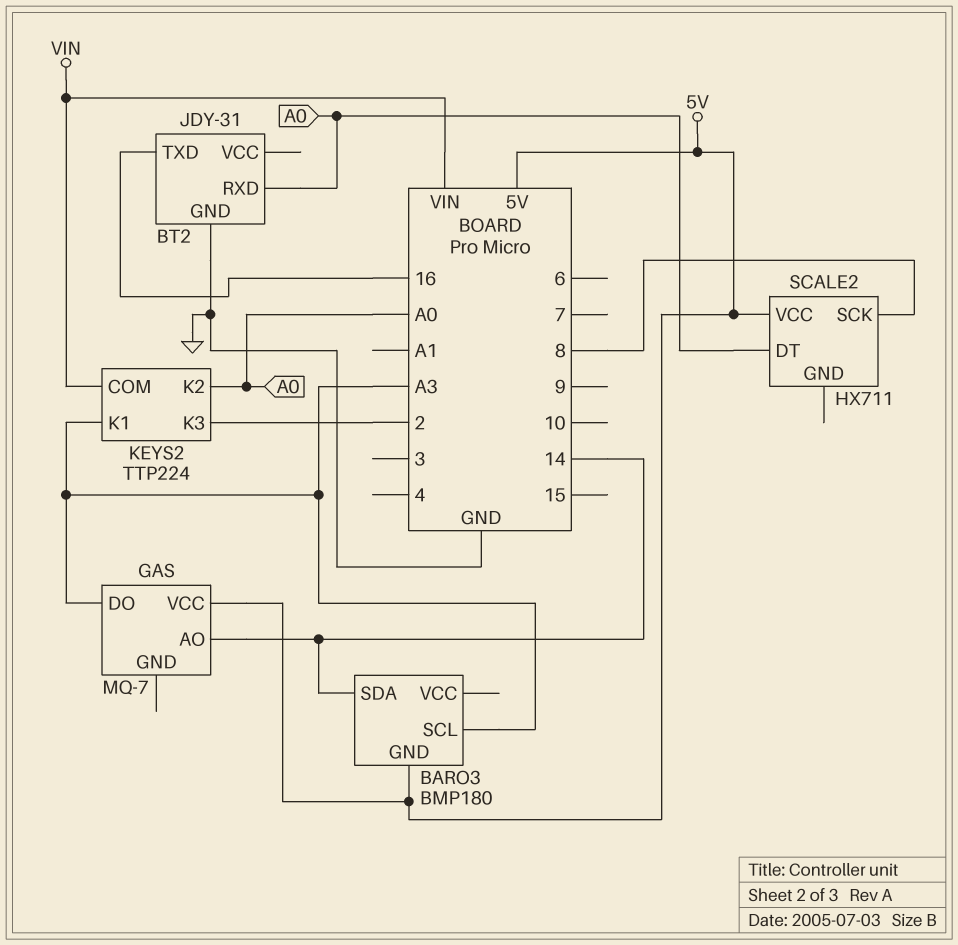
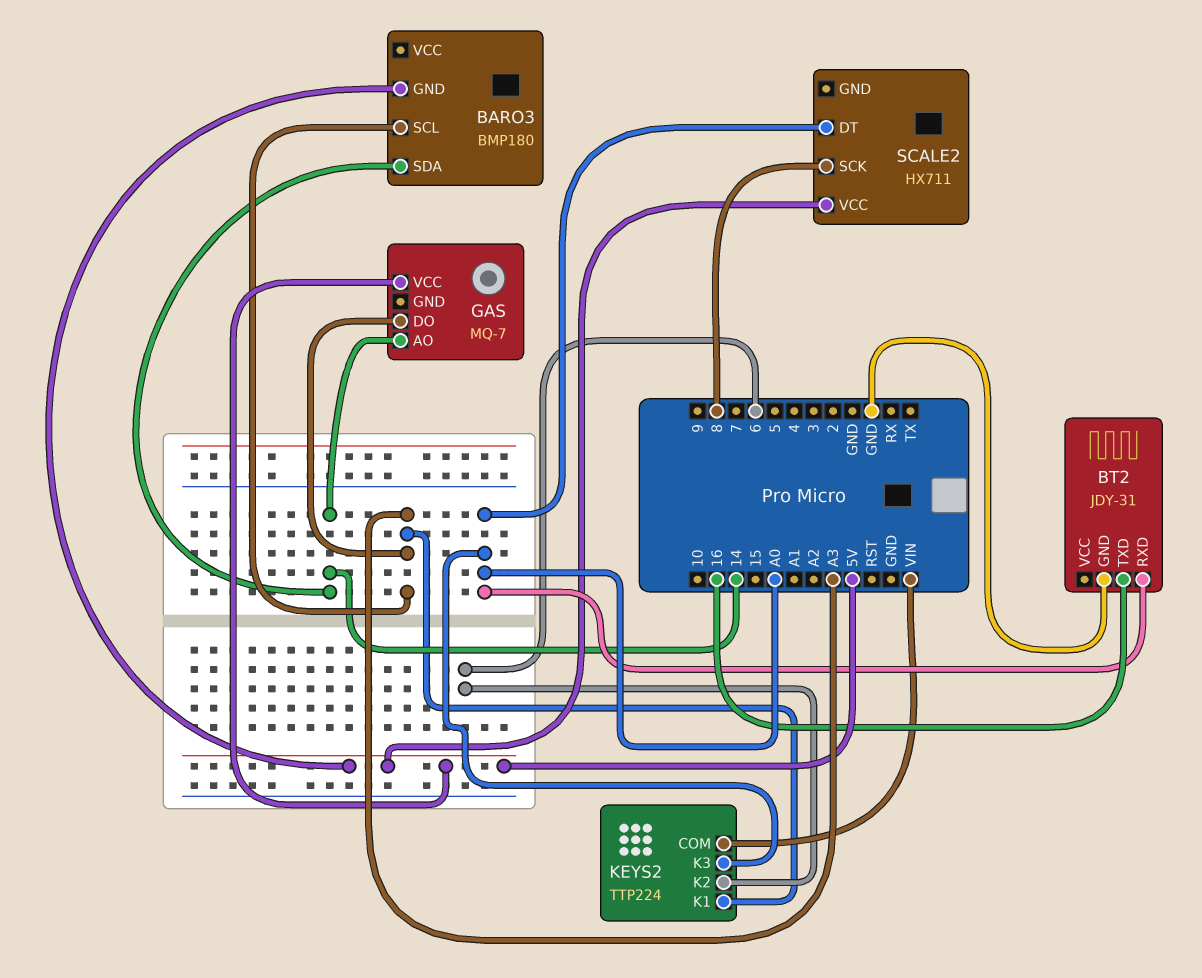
KEYS2 pin K2: A0 -> 6
KEYS2 pin K3: 2 -> A0

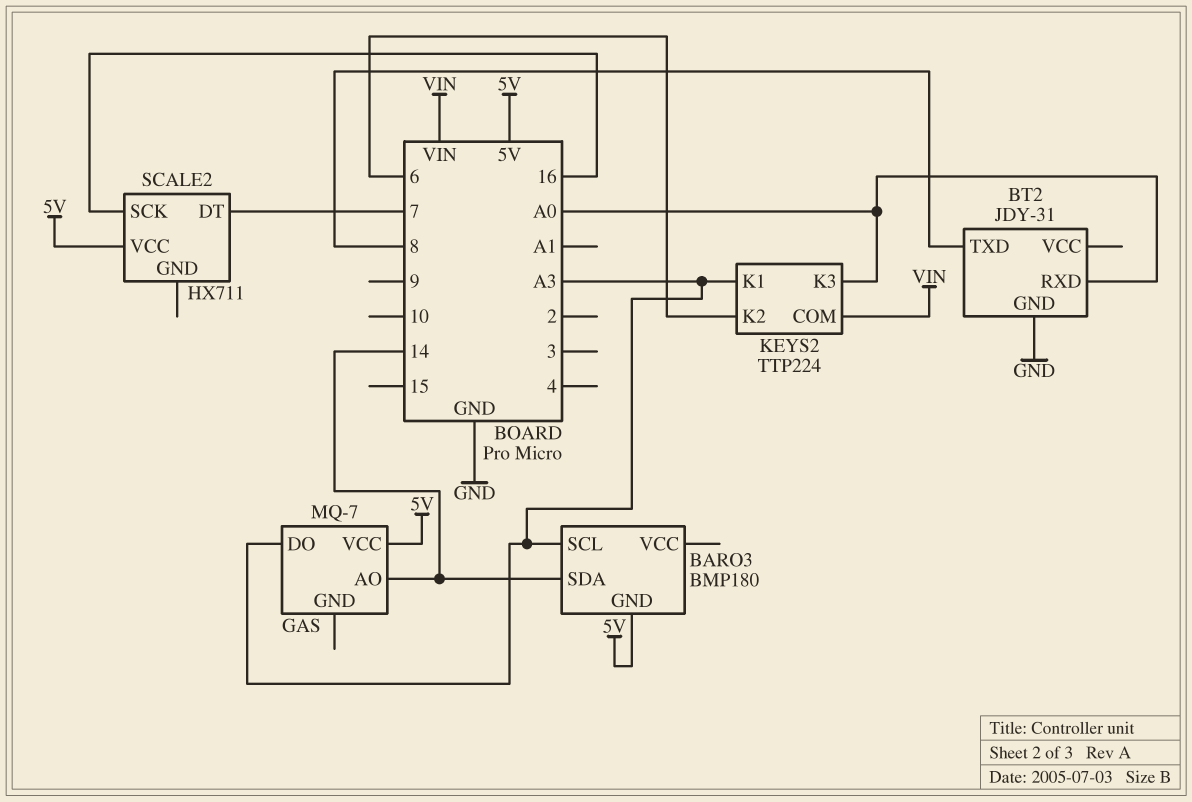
BT2 pin TXD: 16 -> 8
SCALE2 pin DT: A0 -> 7
SCALE2 pin SCK: 8 -> 16

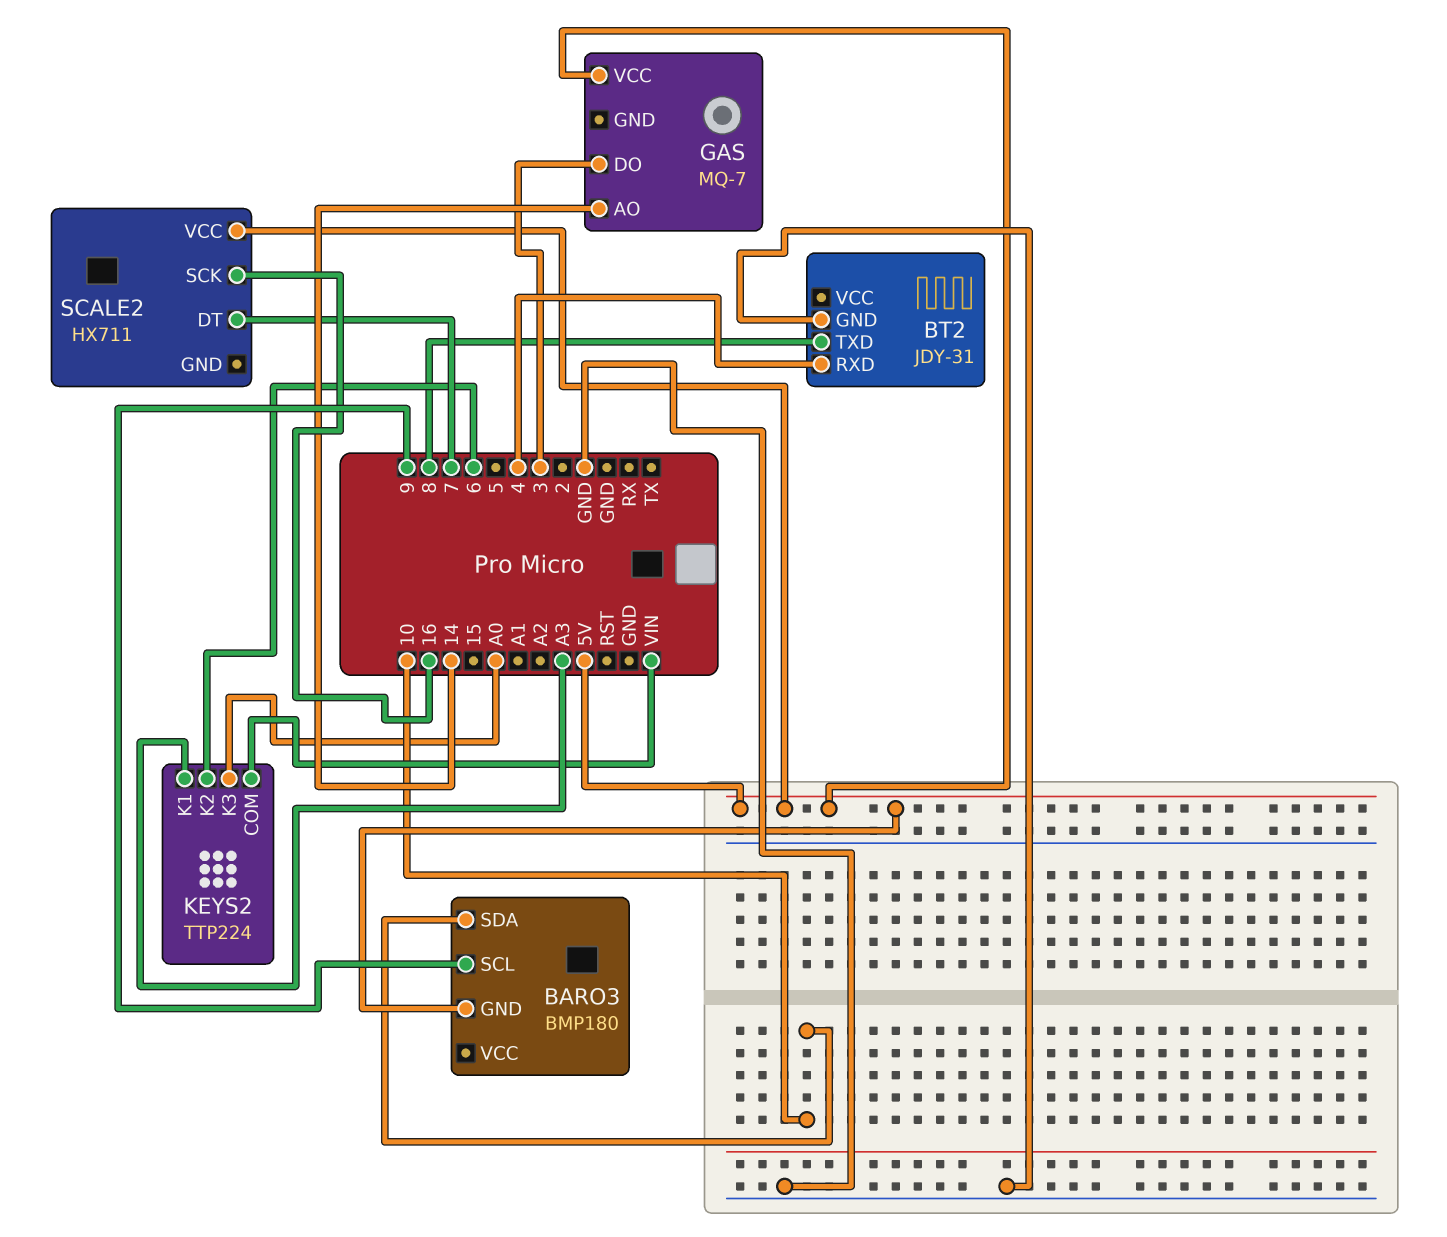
BARO3 pin SCL: A3 -> 9
BARO3 pin SDA: 14 -> 10
BT2 pin RXD: A0 -> 4
GAS pin DO: A3 -> 3

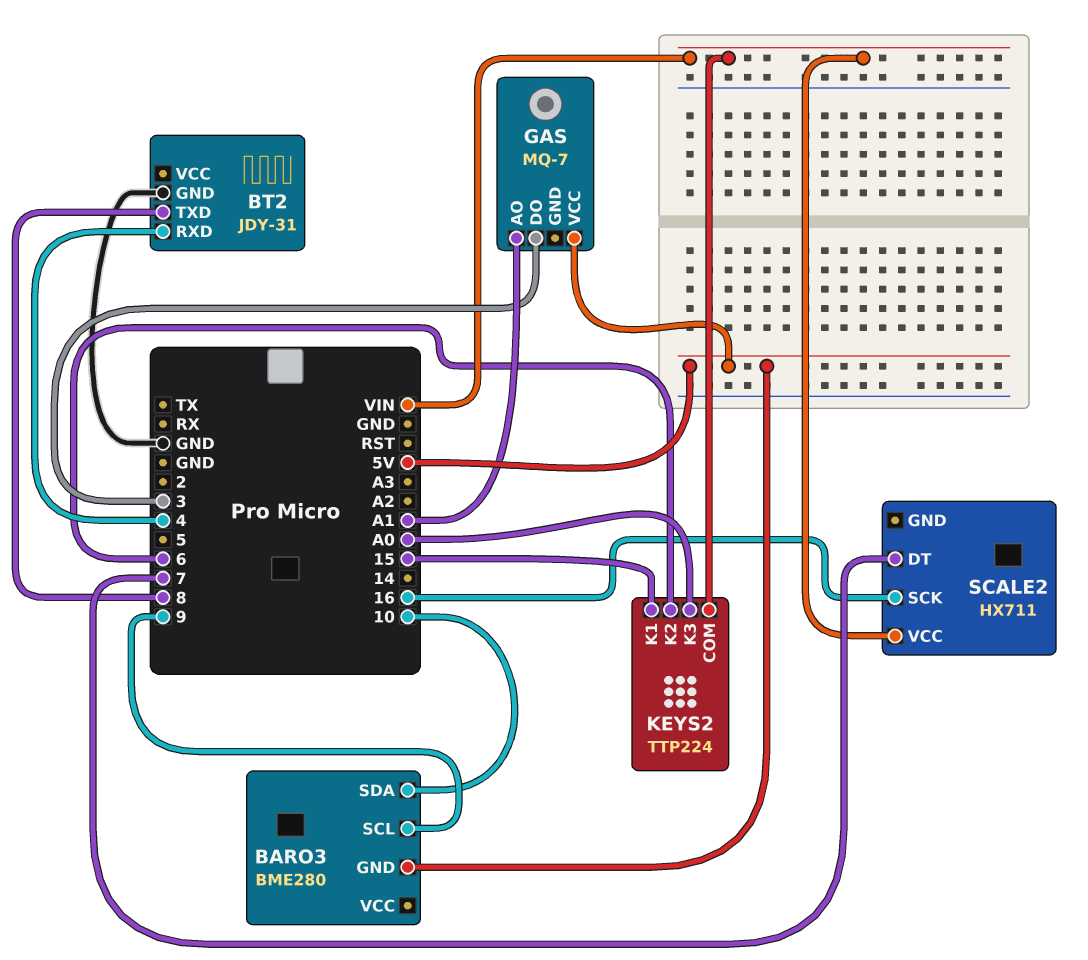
BARO3: BMP180 -> BME280
GAS pin AO: 14 -> A1
KEYS2 pin K1: A3 -> 15
SCALE2 pin VCC: 5V -> VIN

